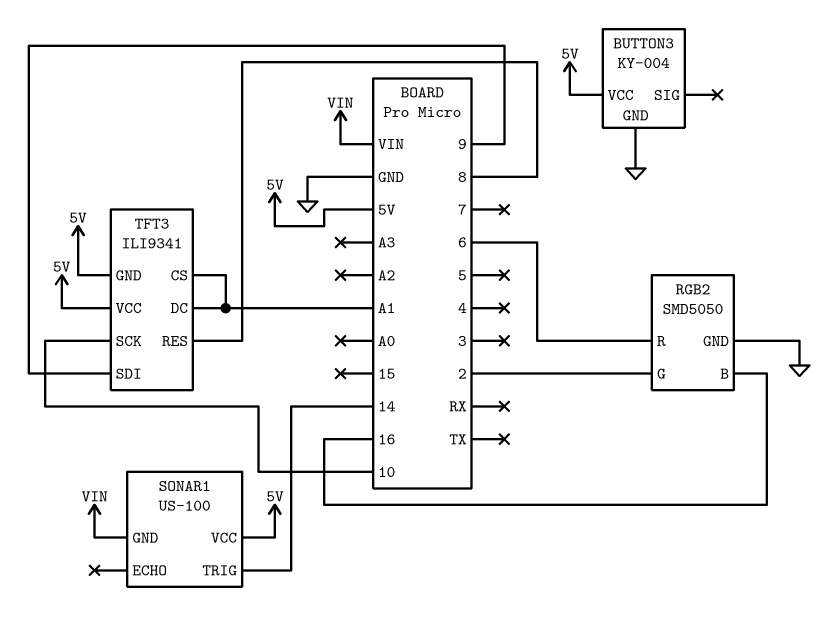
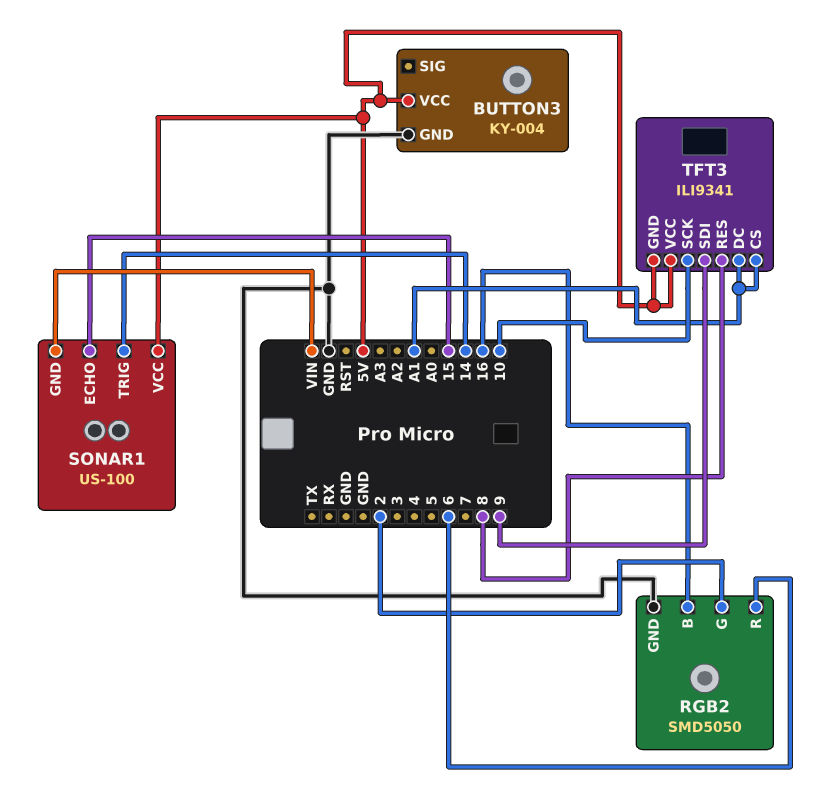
SONAR1 pin ECHO: none -> 15

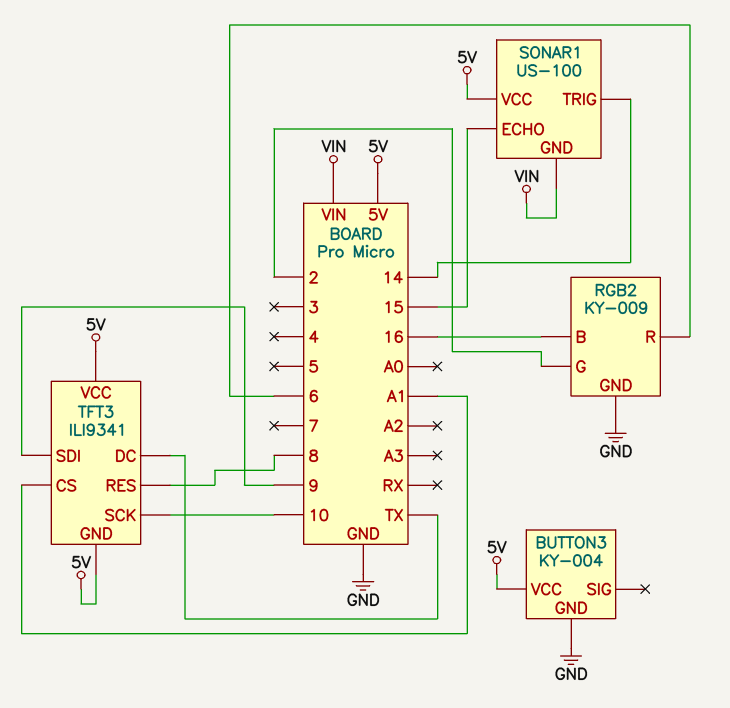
RGB2: SMD5050 -> KY-009
TFT3 pin DC: A1 -> TX

